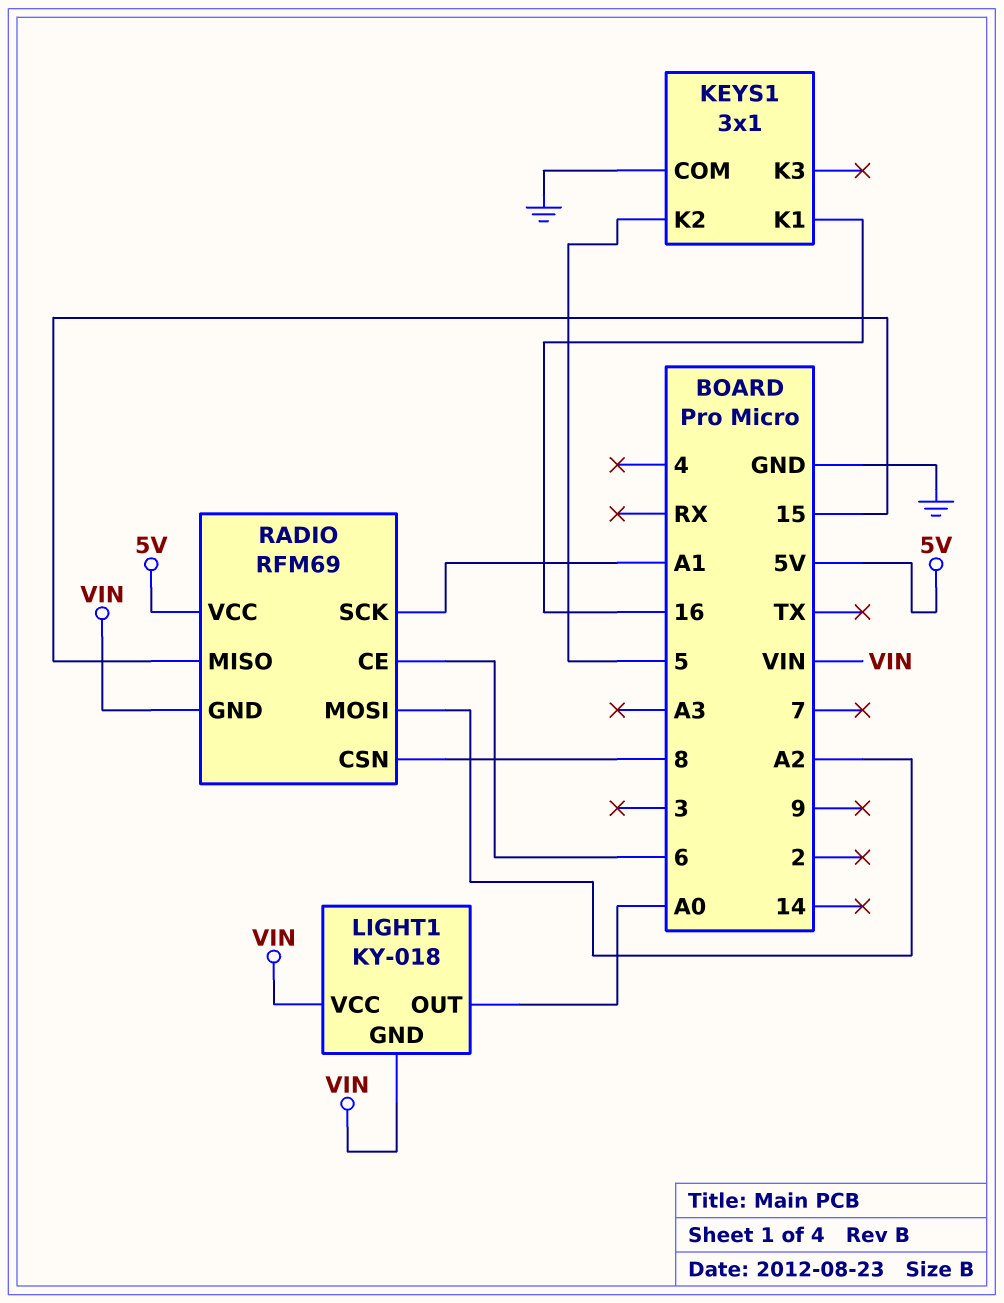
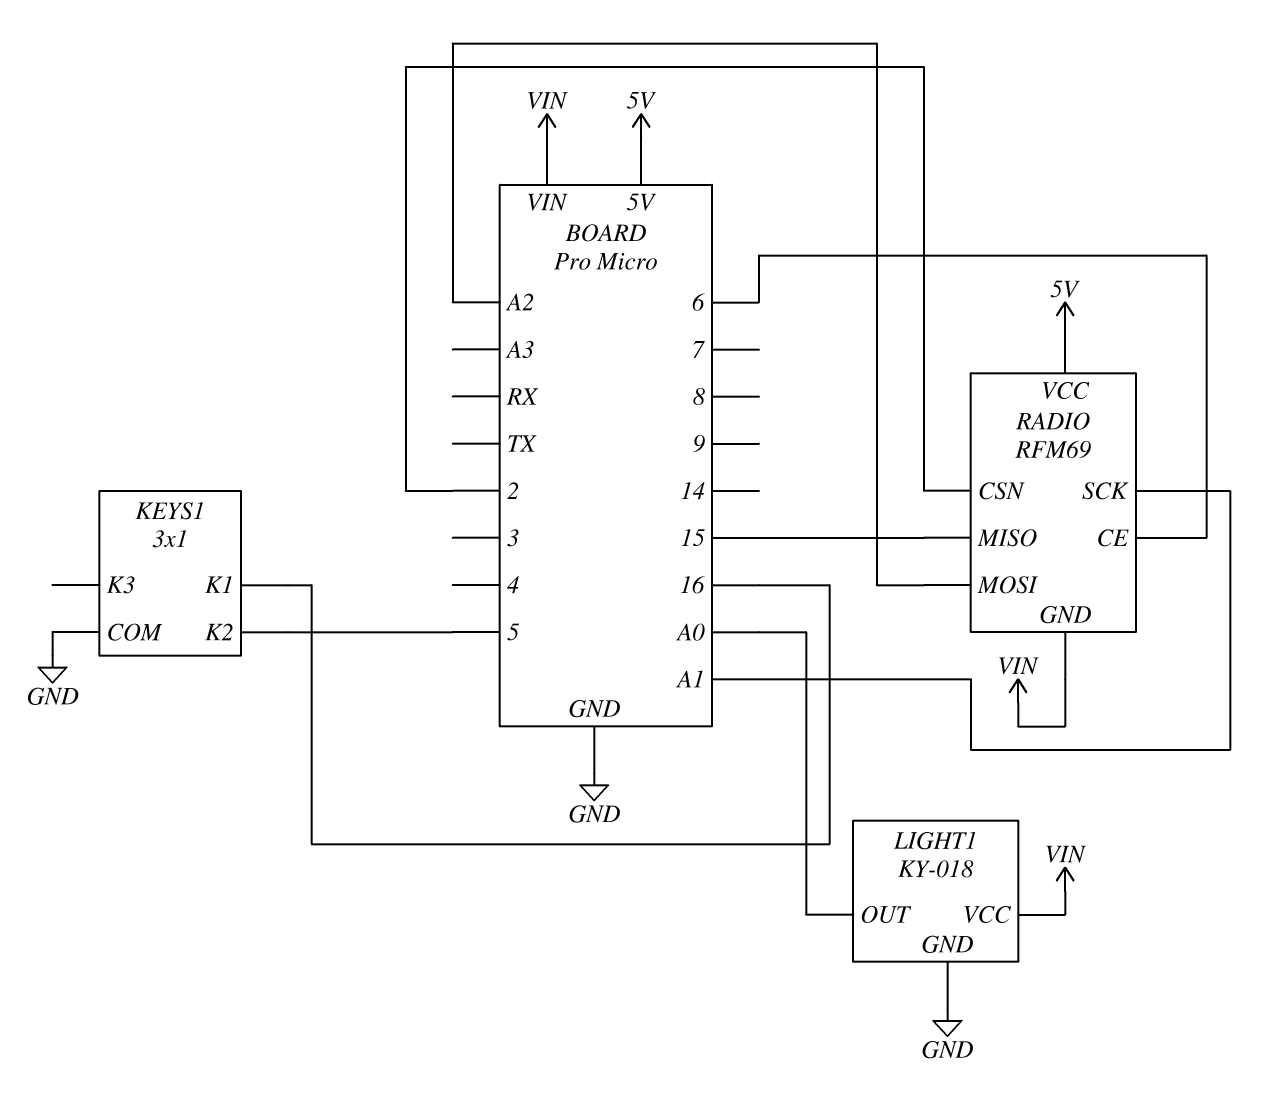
LIGHT1 pin GND: VIN -> GND
RADIO pin CSN: 8 -> 2

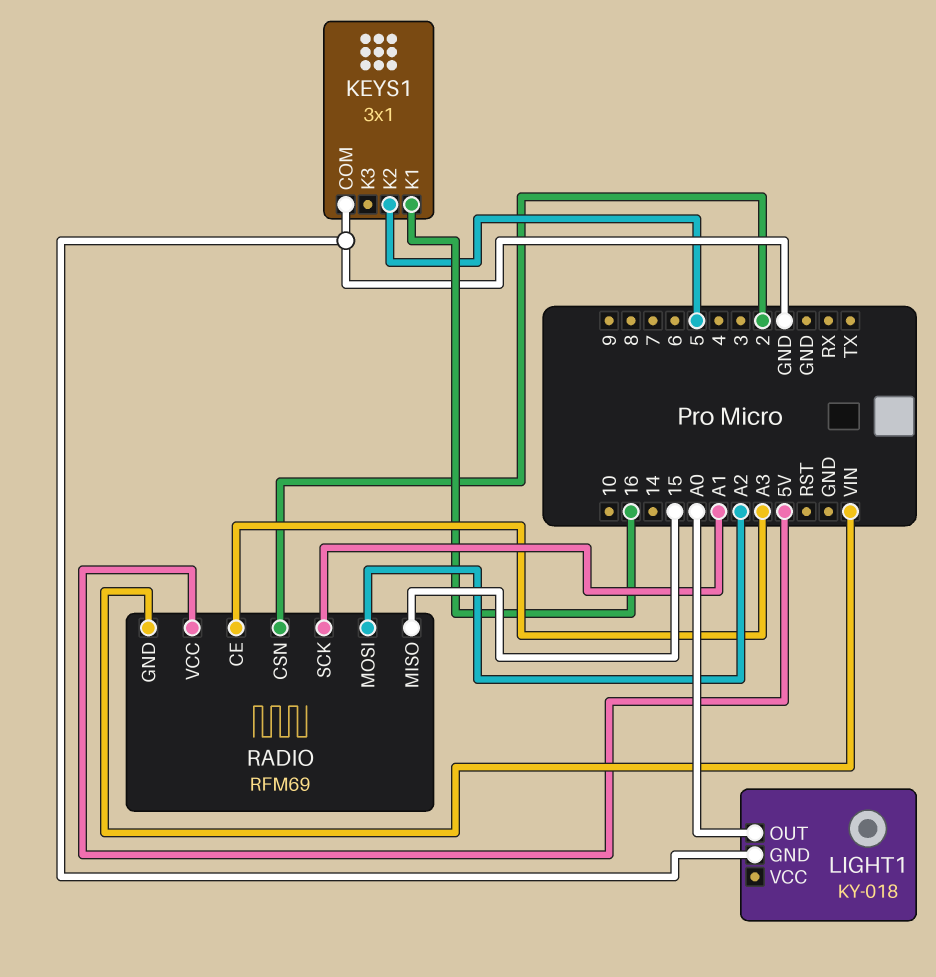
LIGHT1 pin VCC: VIN -> none
RADIO pin CE: 6 -> A3

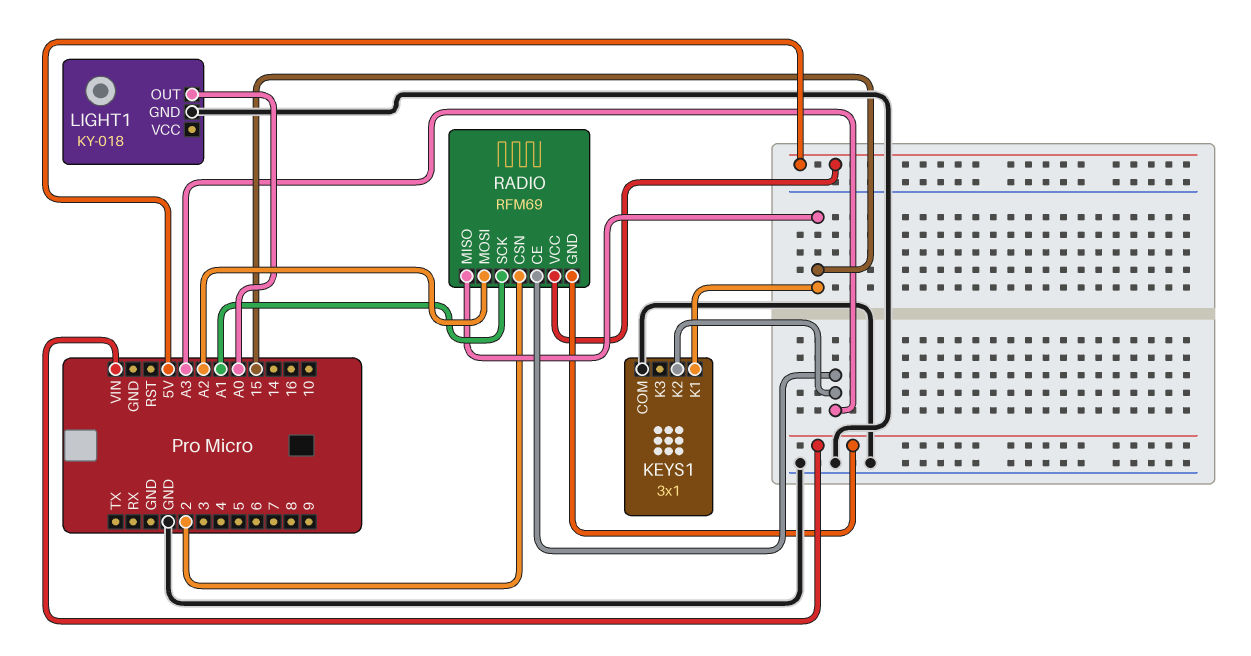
KEYS1 pin K1: 16 -> 15
KEYS1 pin K2: 5 -> A3

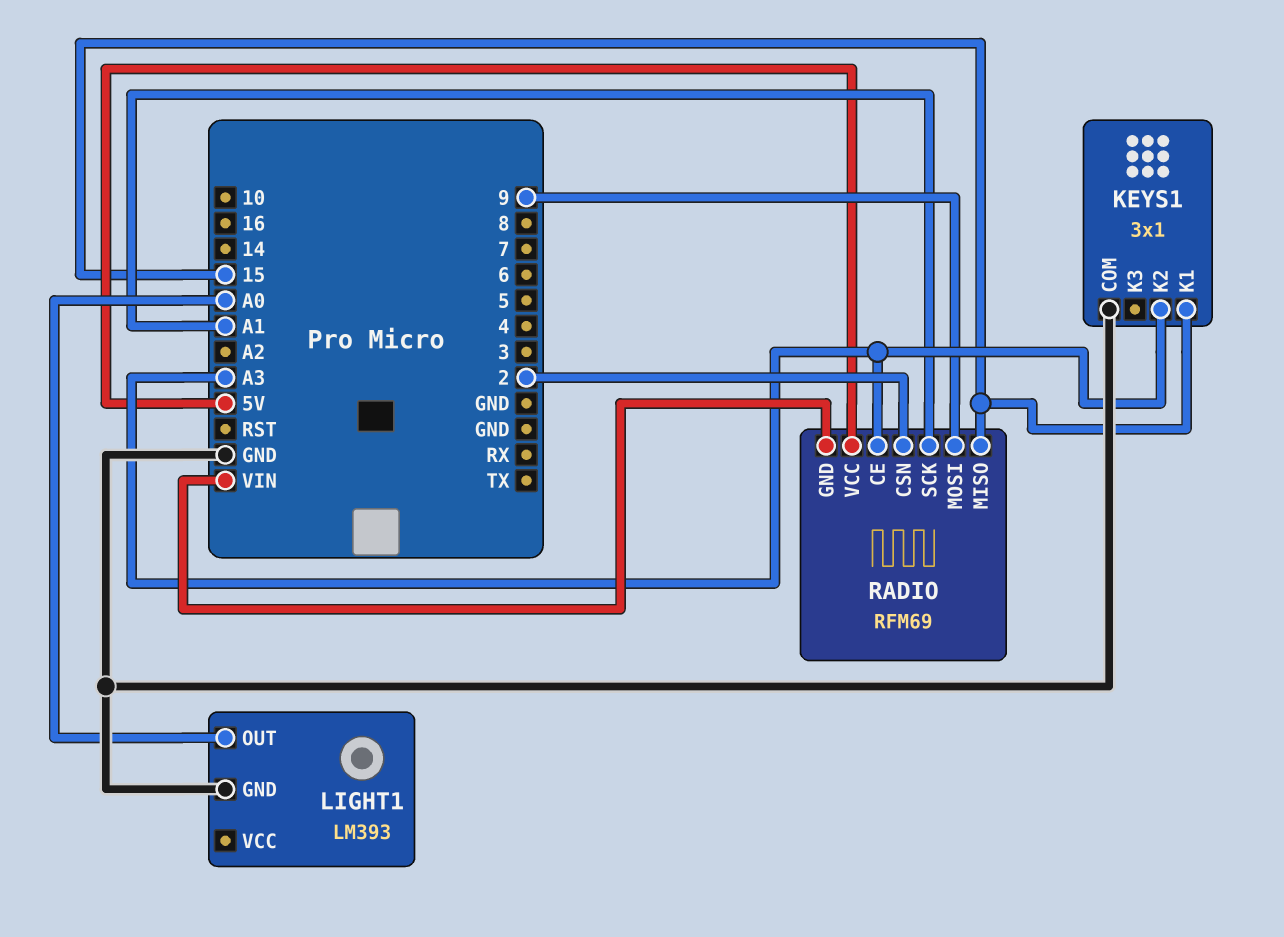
LIGHT1: KY-018 -> LM393
RADIO pin MOSI: A2 -> 9

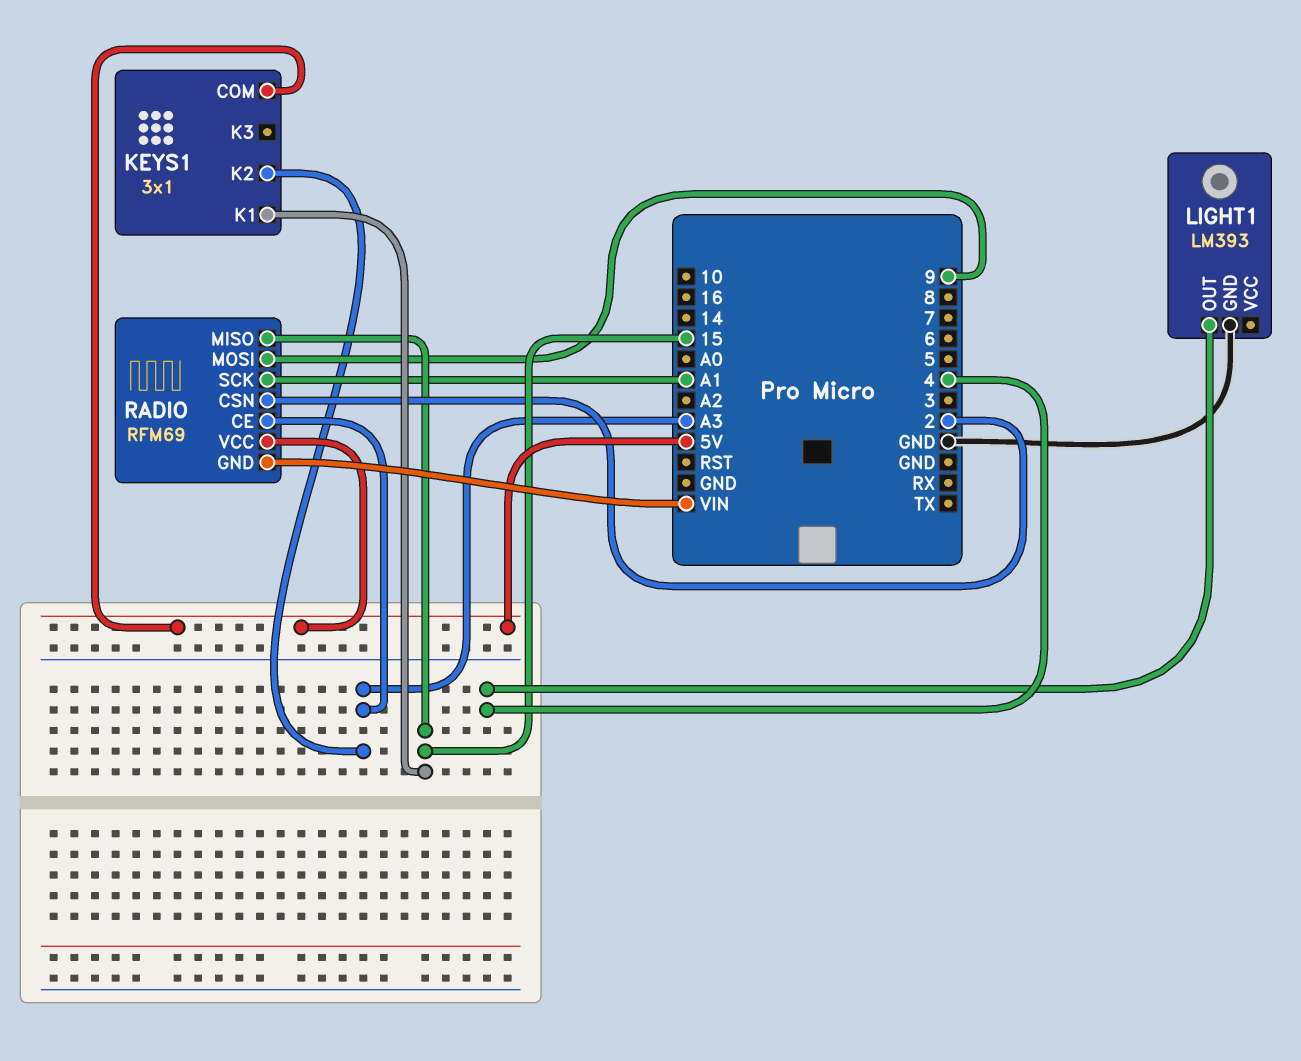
KEYS1 pin COM: GND -> 5V
LIGHT1 pin OUT: A0 -> 4

